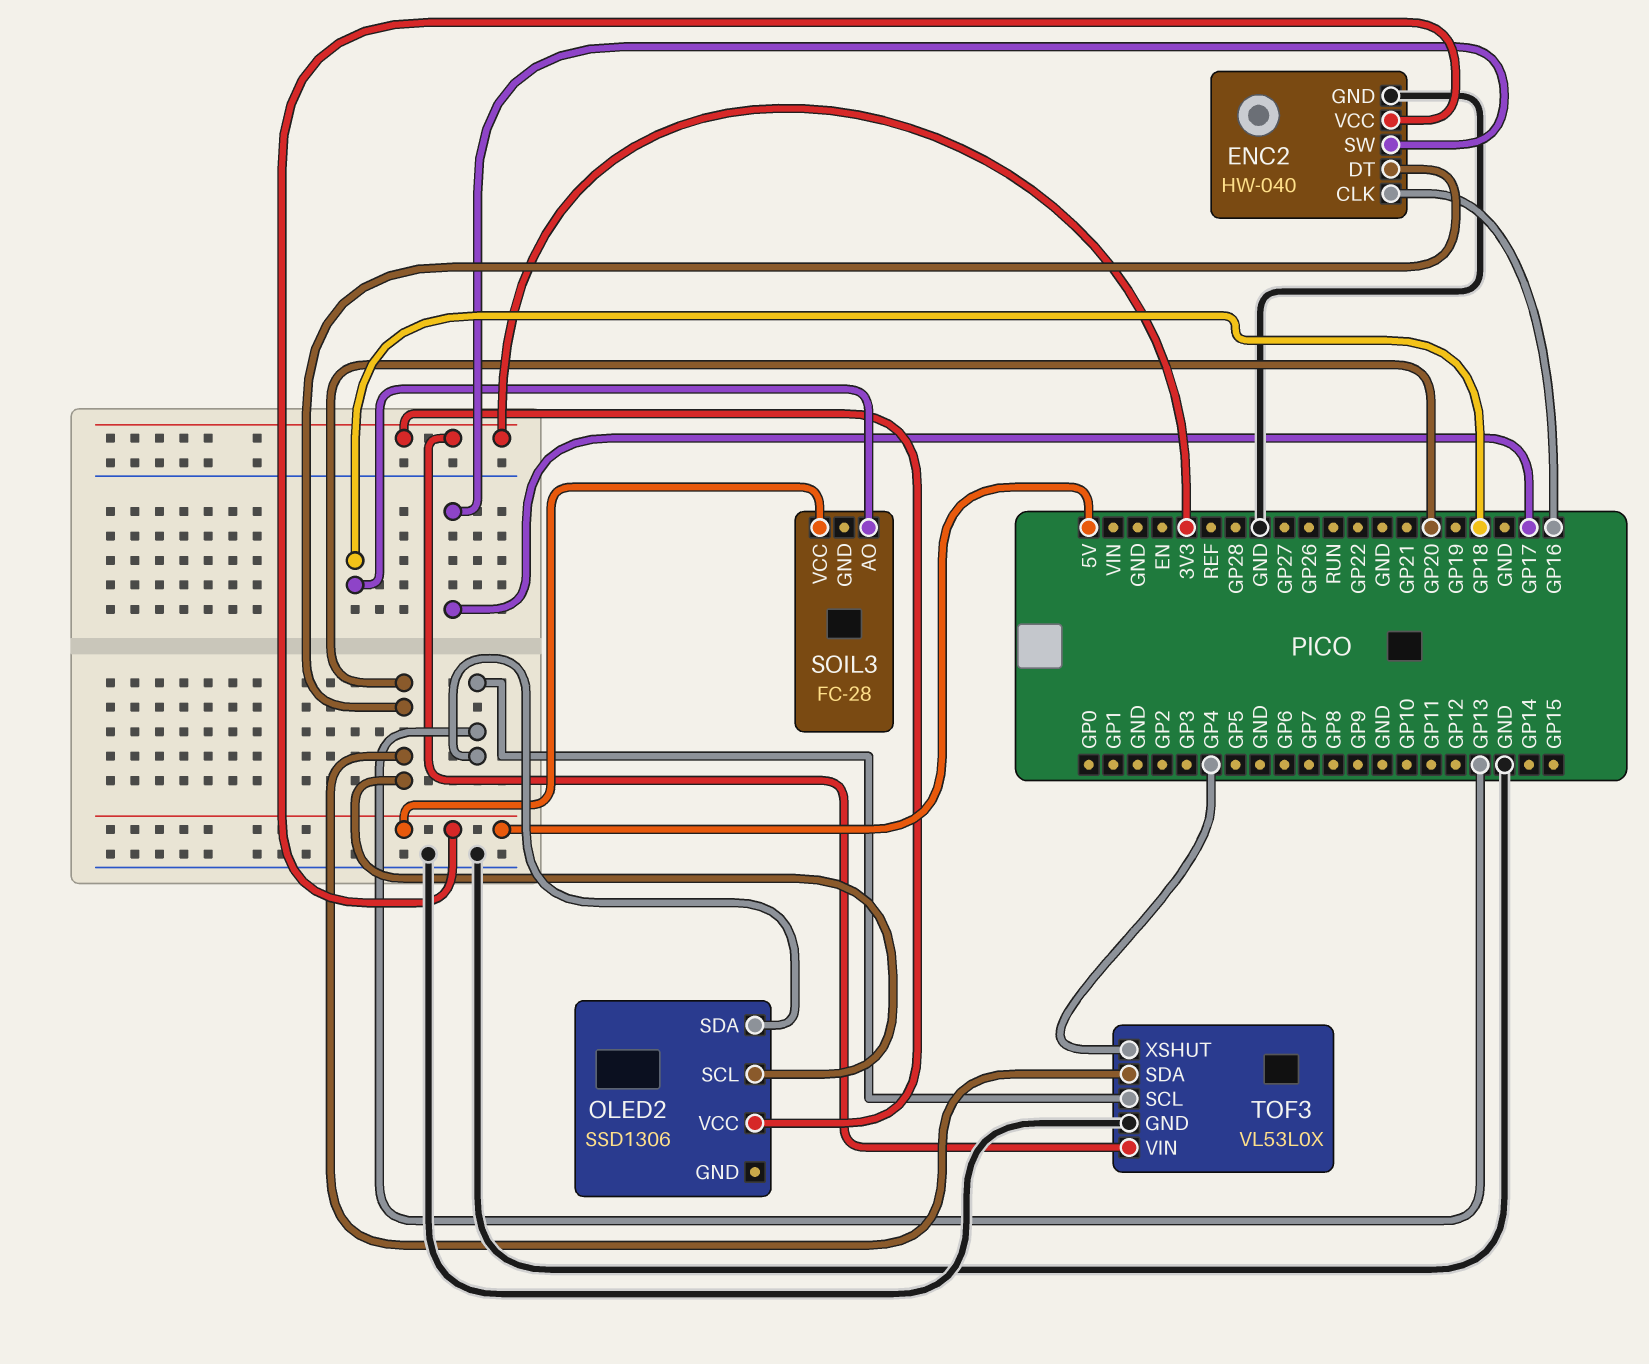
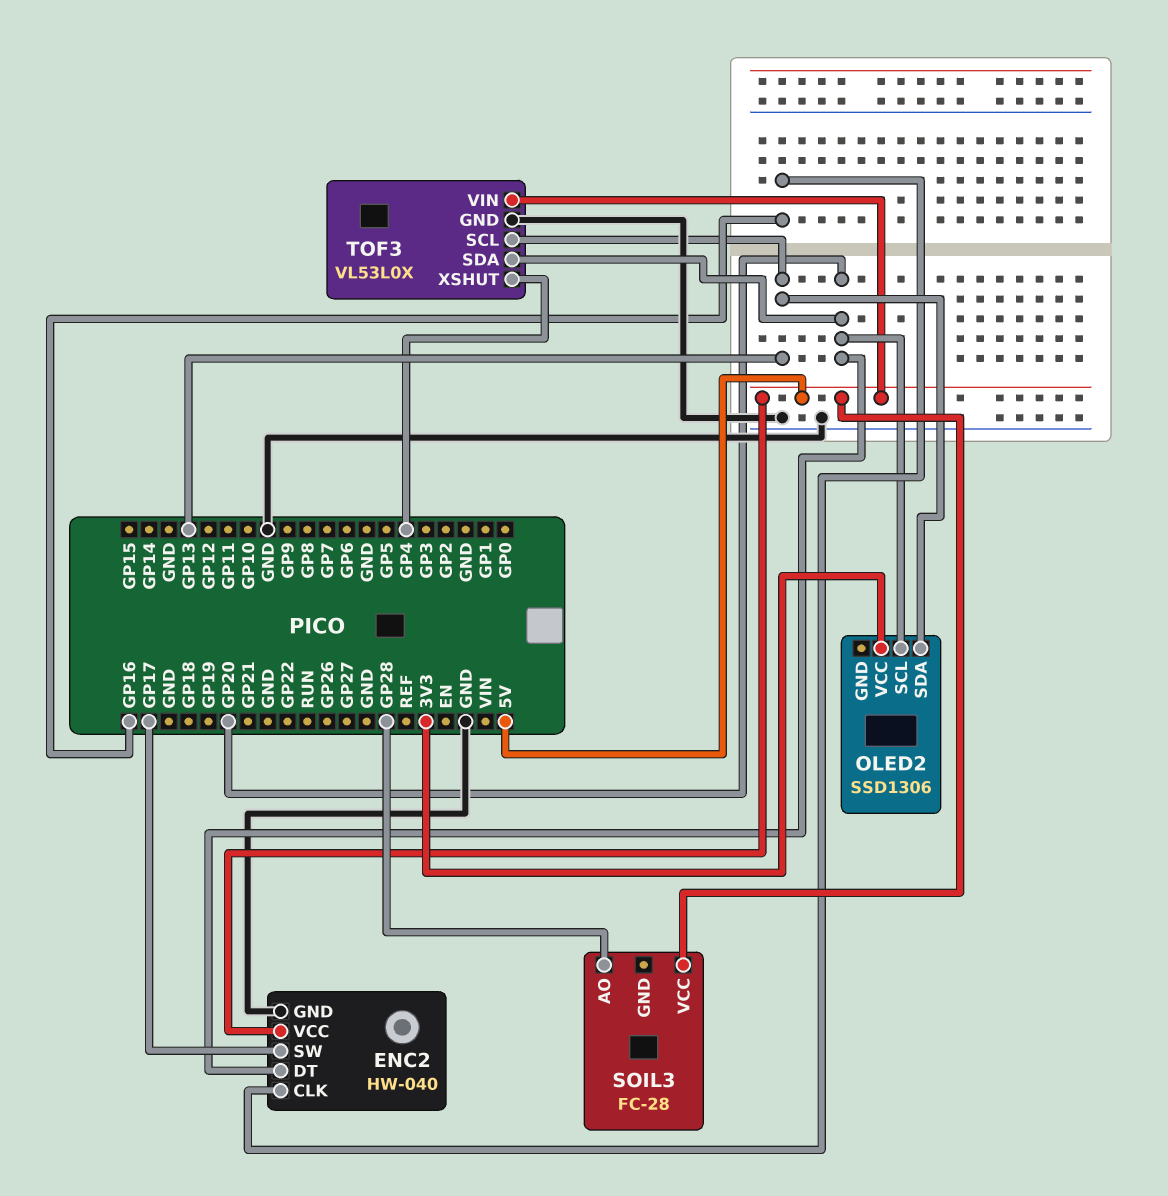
SOIL3 pin AO: GP18 -> GP28
TOF3 pin VIN: 3V3 -> 5V

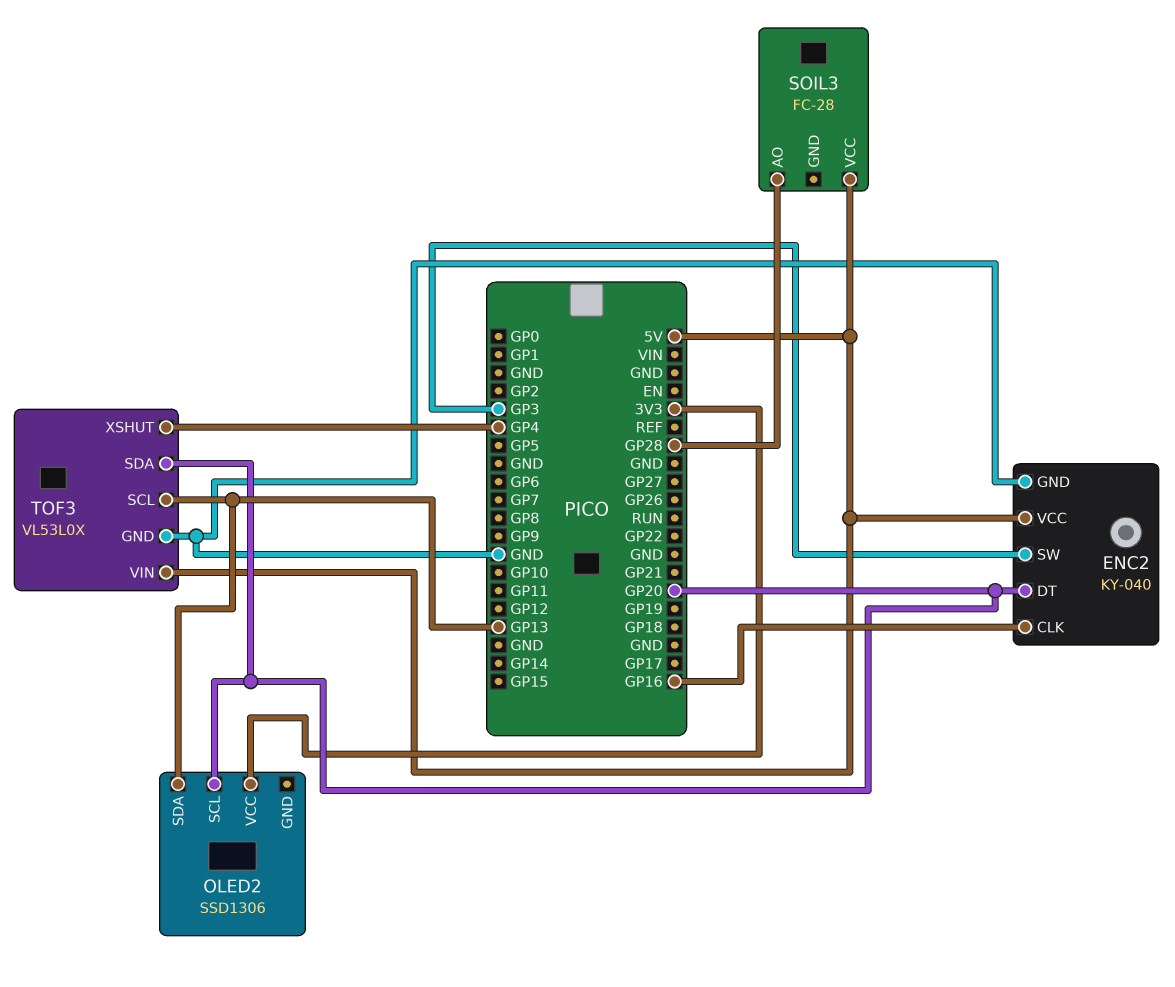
ENC2: HW-040 -> KY-040
ENC2 pin SW: GP17 -> GP3

